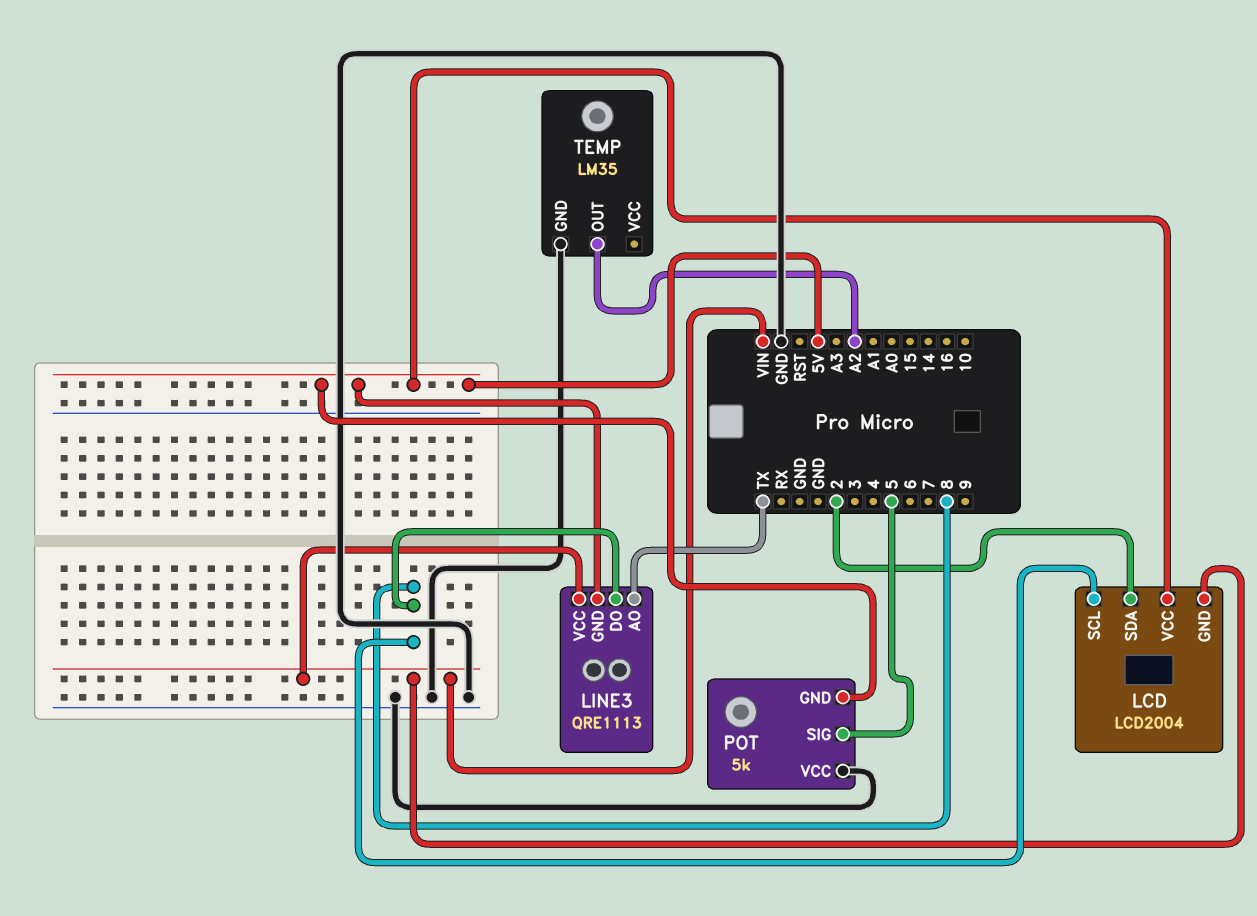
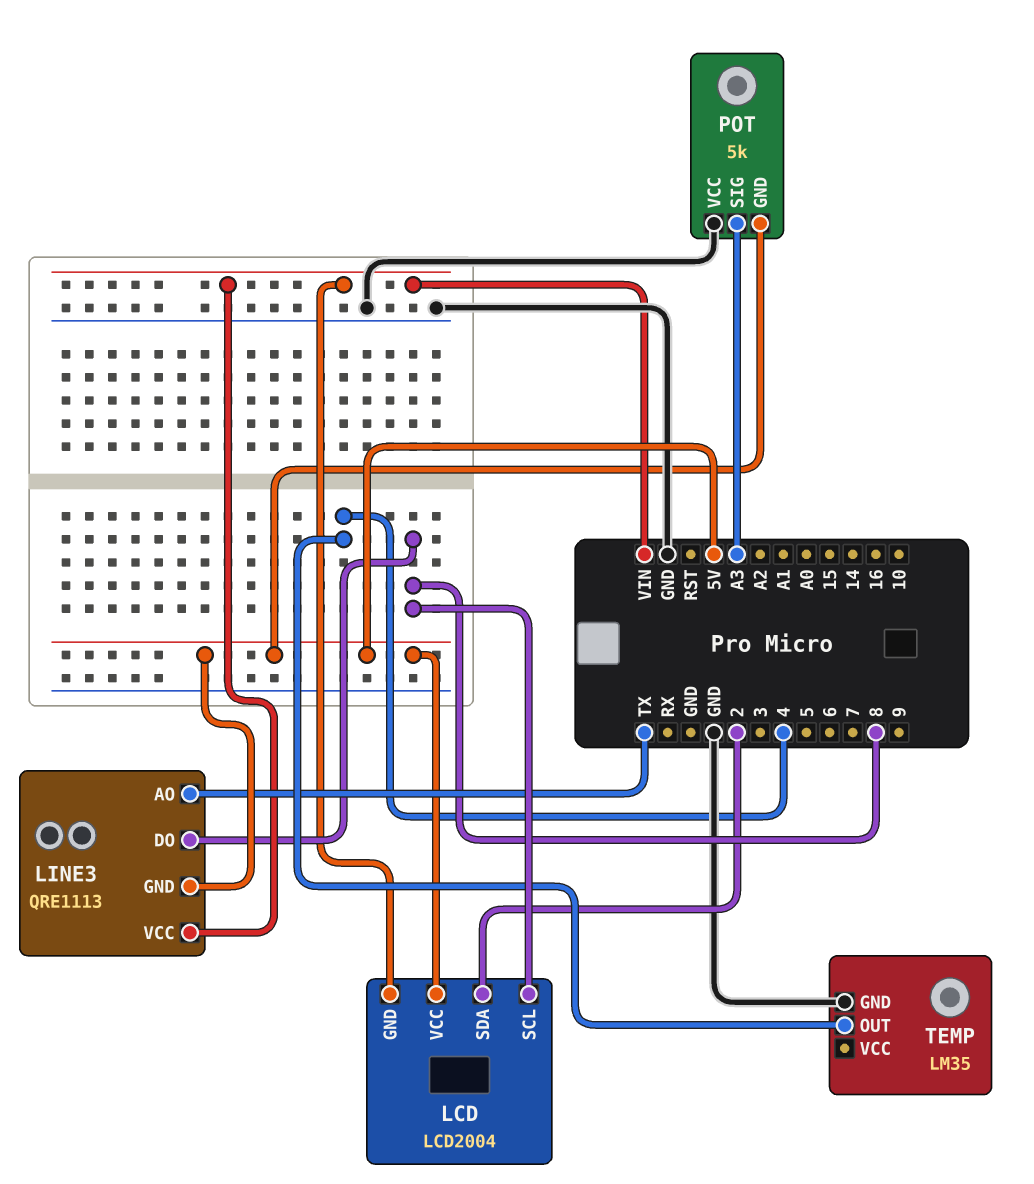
POT pin SIG: 5 -> A3
TEMP pin OUT: A2 -> 4

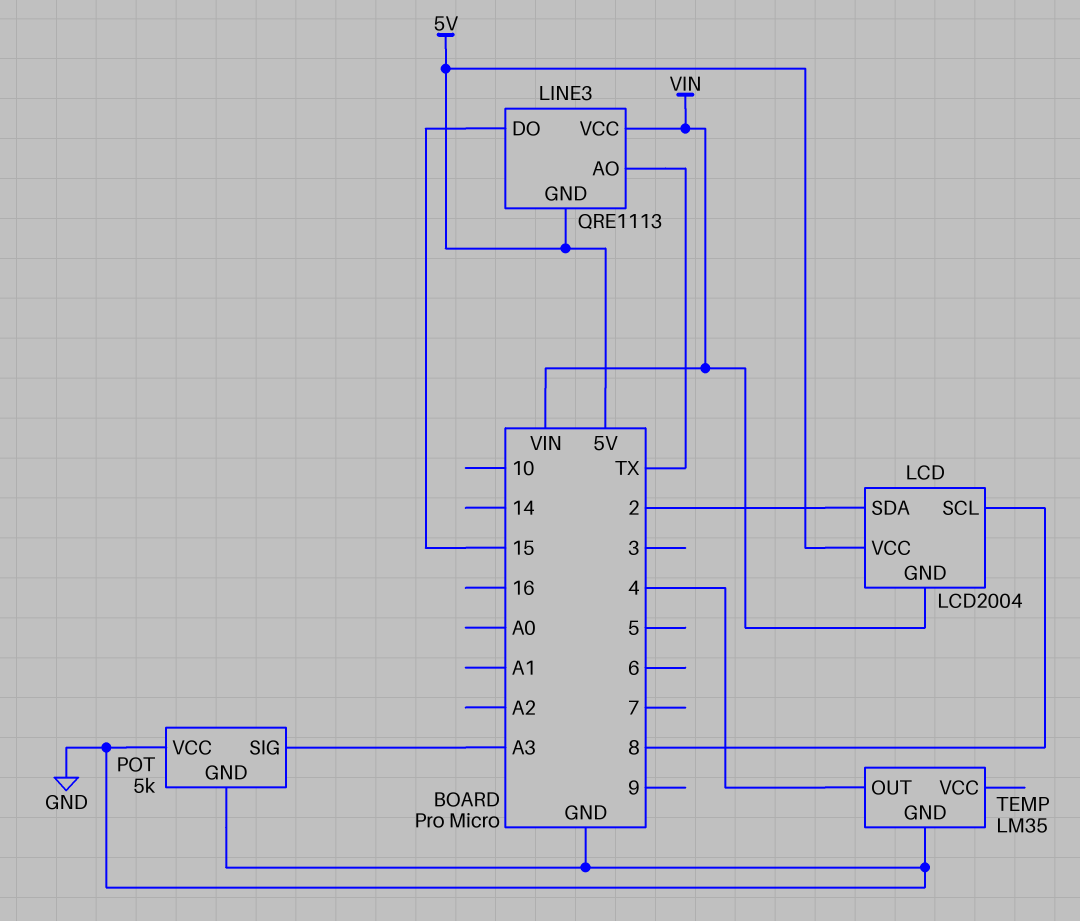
LINE3 pin DO: 8 -> 15
POT pin GND: 5V -> GND

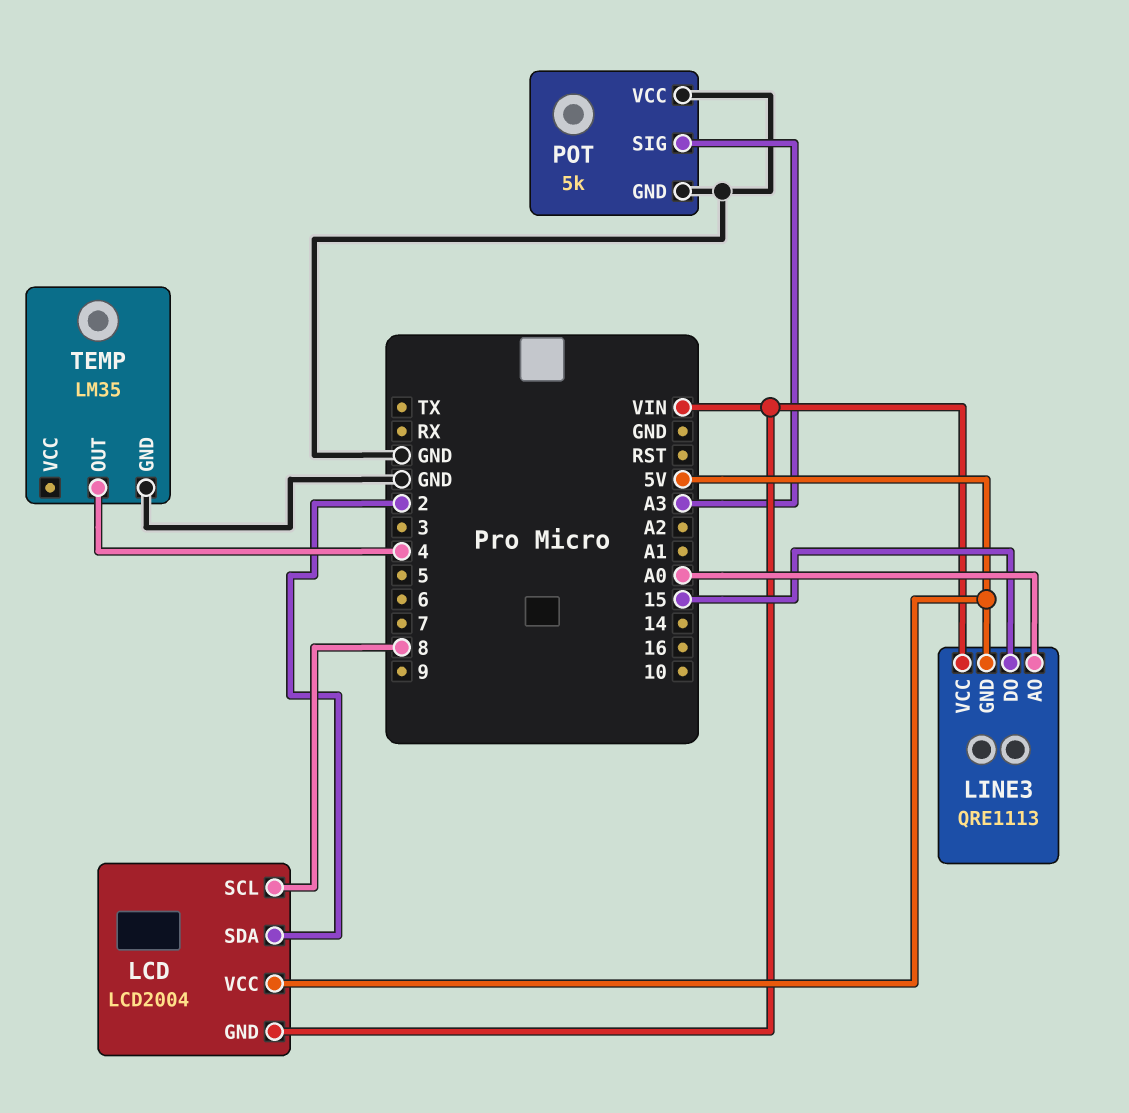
LINE3 pin AO: TX -> A0

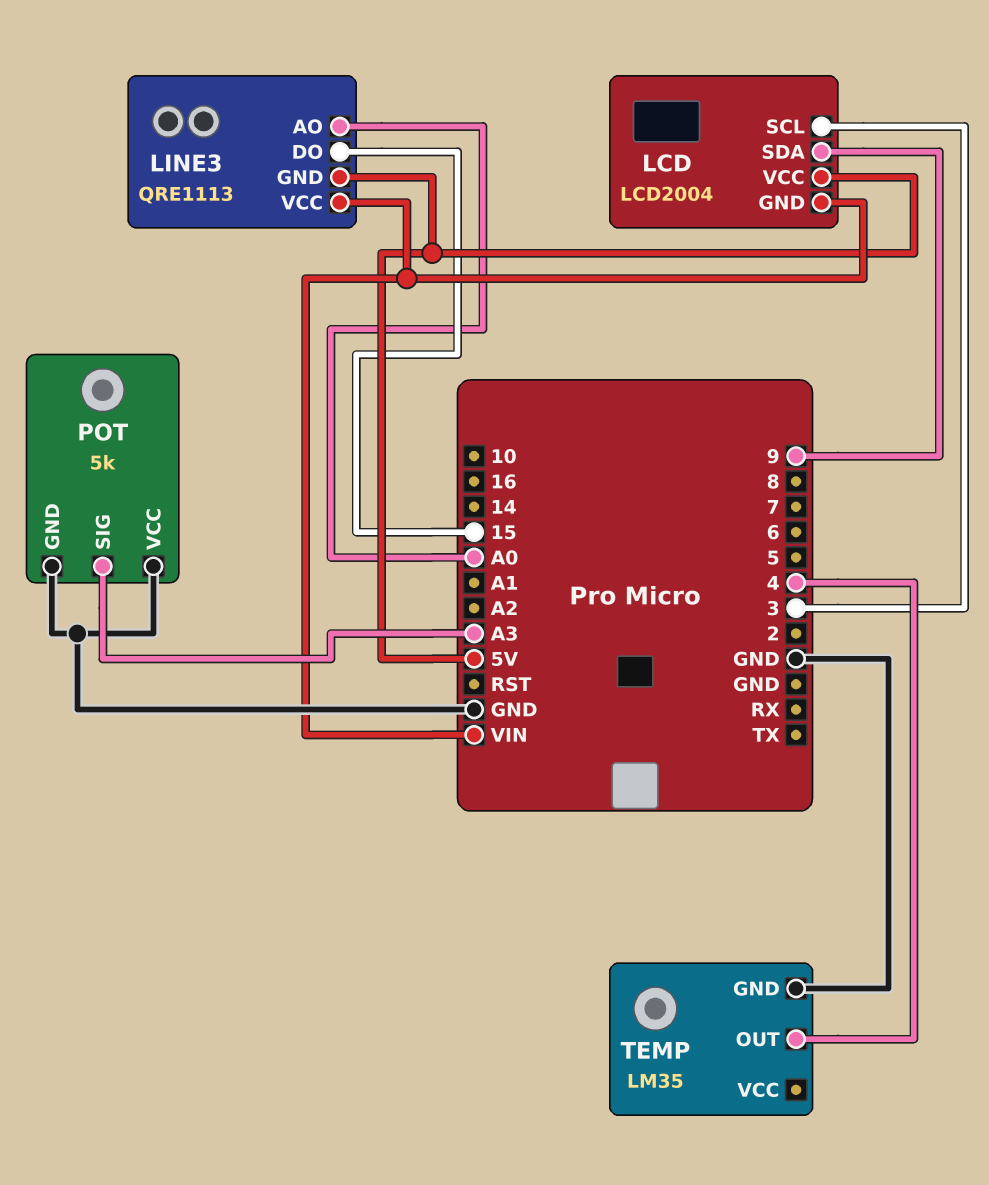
LCD pin SCL: 8 -> 3
LCD pin SDA: 2 -> 9

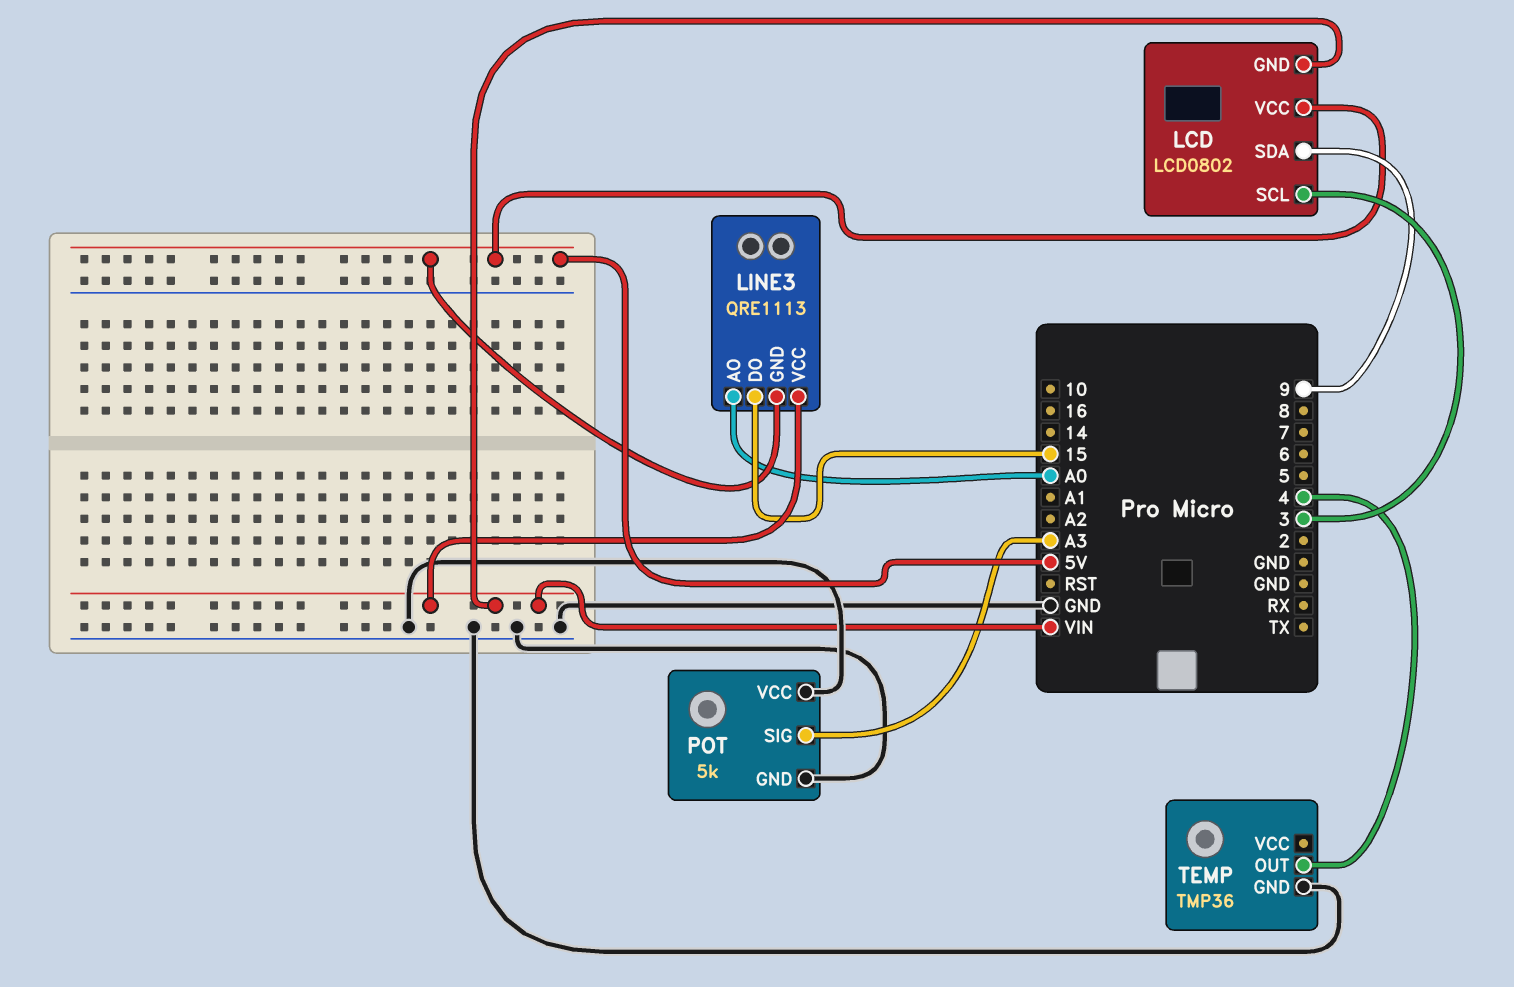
LCD: LCD2004 -> LCD0802
TEMP: LM35 -> TMP36

